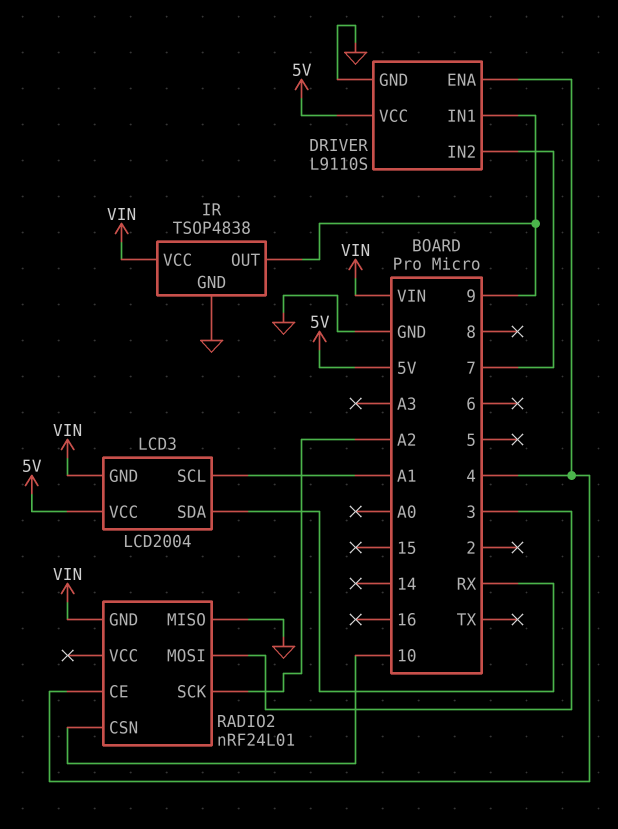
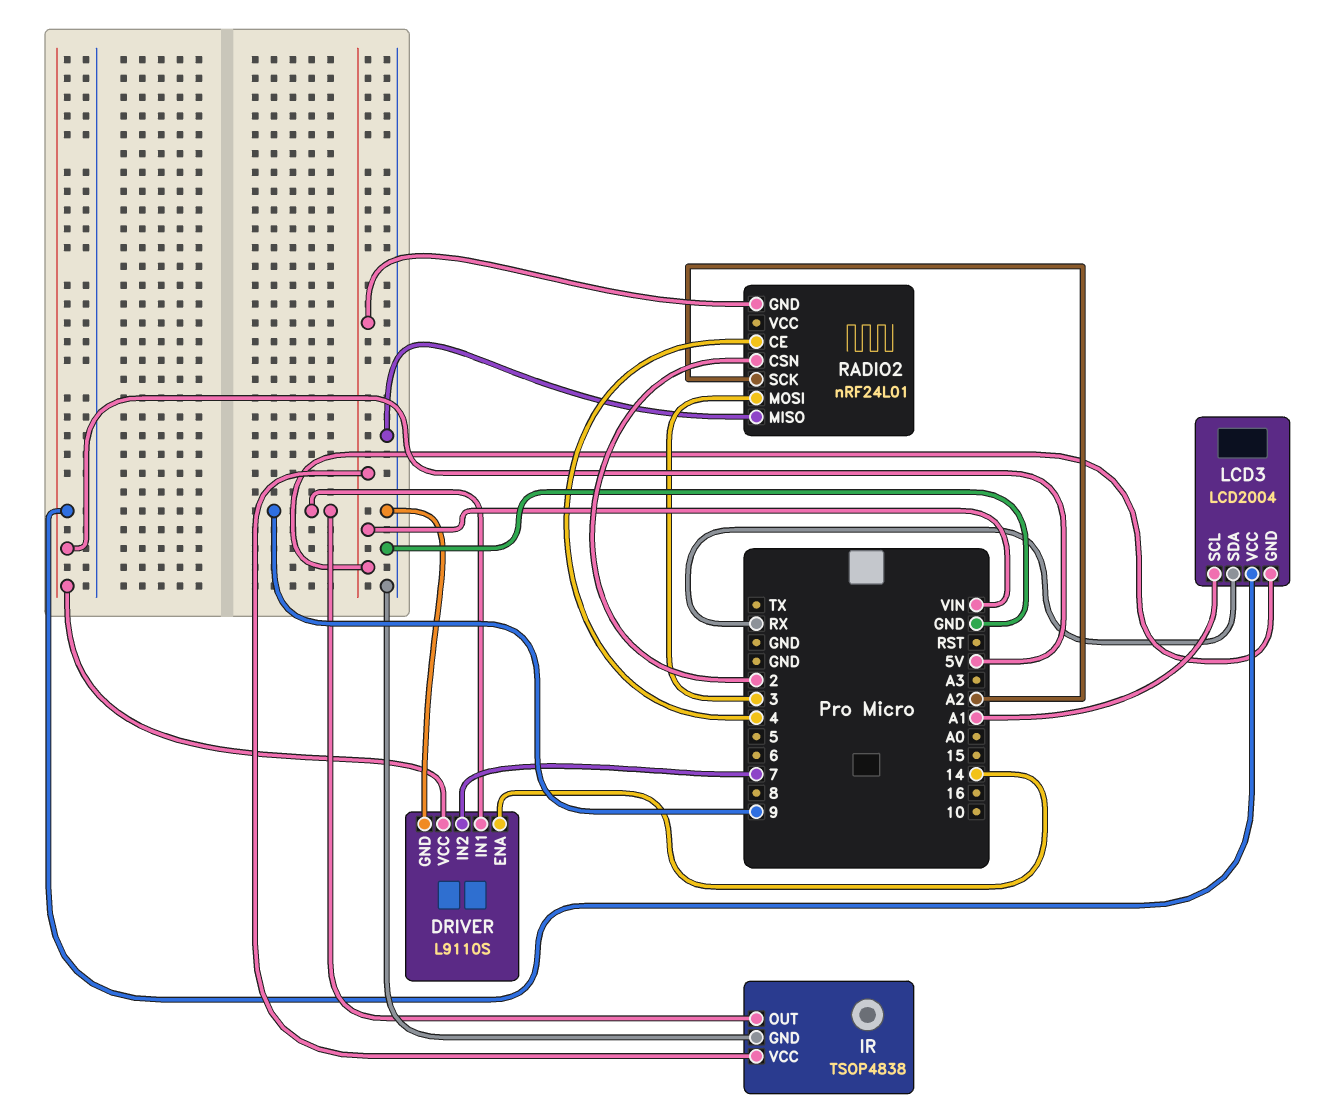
DRIVER pin ENA: 4 -> 14
RADIO2 pin CSN: 10 -> 2

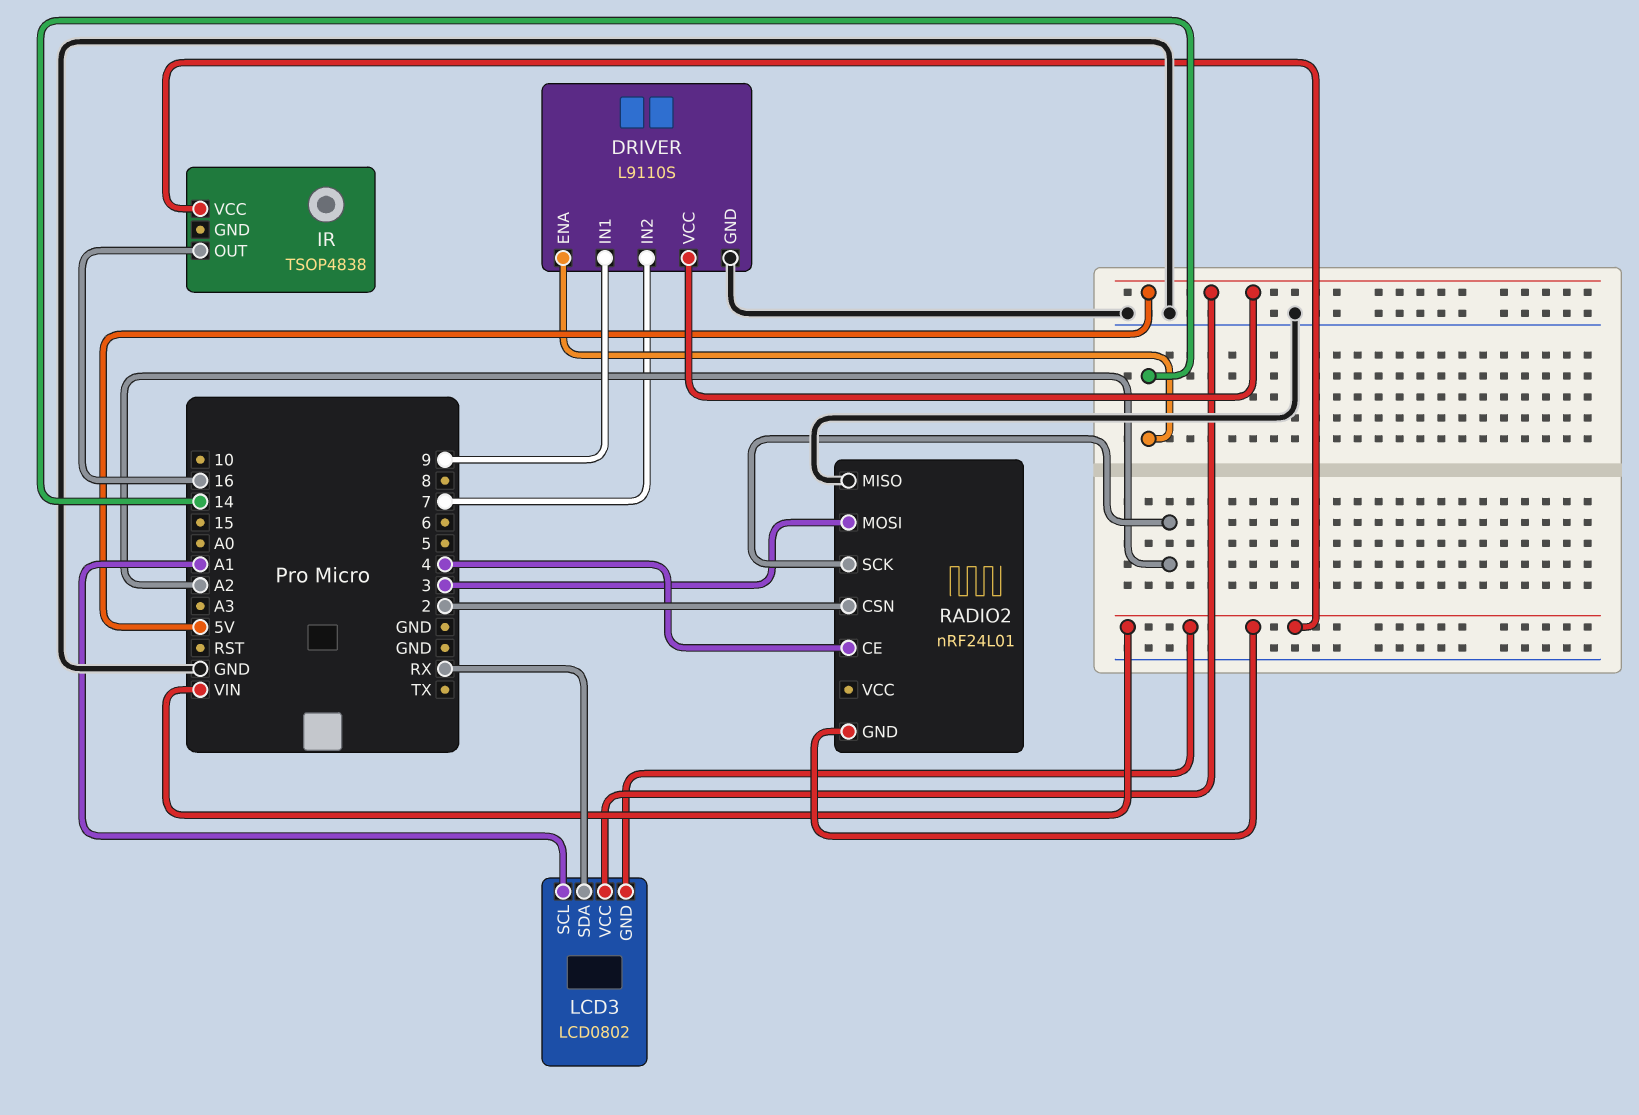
IR pin GND: GND -> none
IR pin OUT: 9 -> 16
LCD3: LCD2004 -> LCD0802

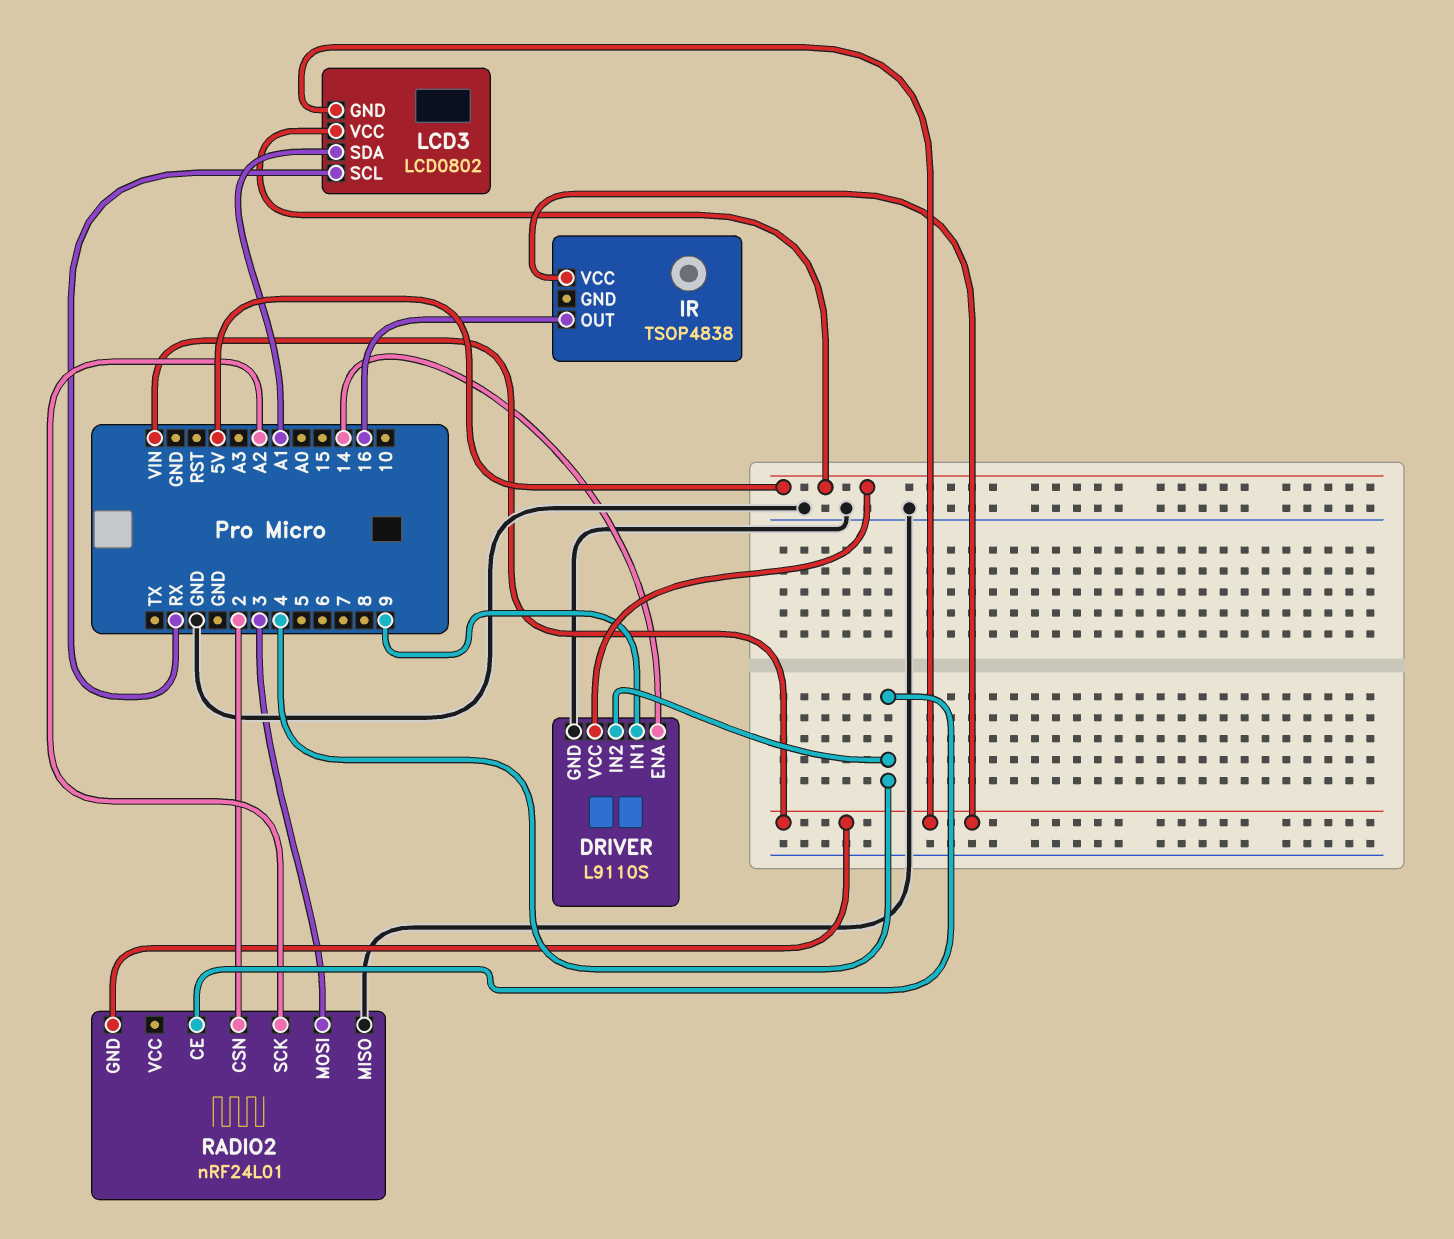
DRIVER pin IN2: 7 -> 4
LCD3 pin SCL: A1 -> RX
LCD3 pin SDA: RX -> A1

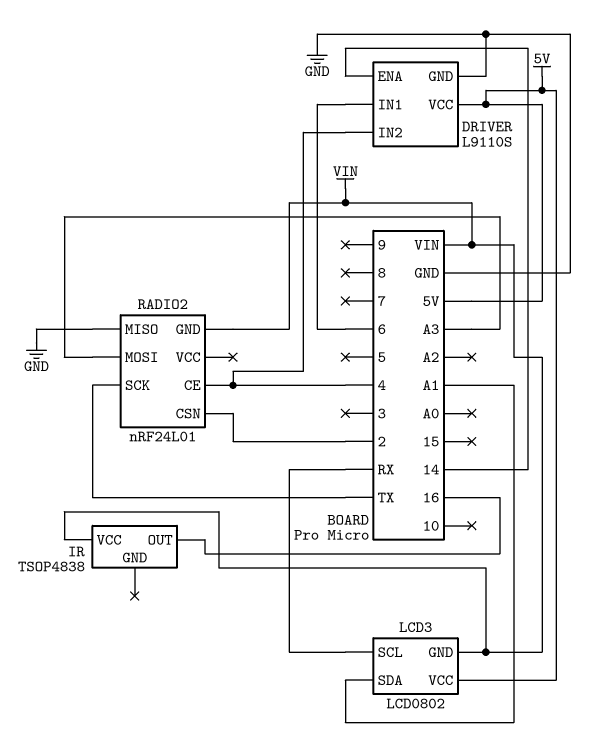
DRIVER pin IN1: 9 -> 6
RADIO2 pin MOSI: 3 -> A3
RADIO2 pin SCK: A2 -> TX

